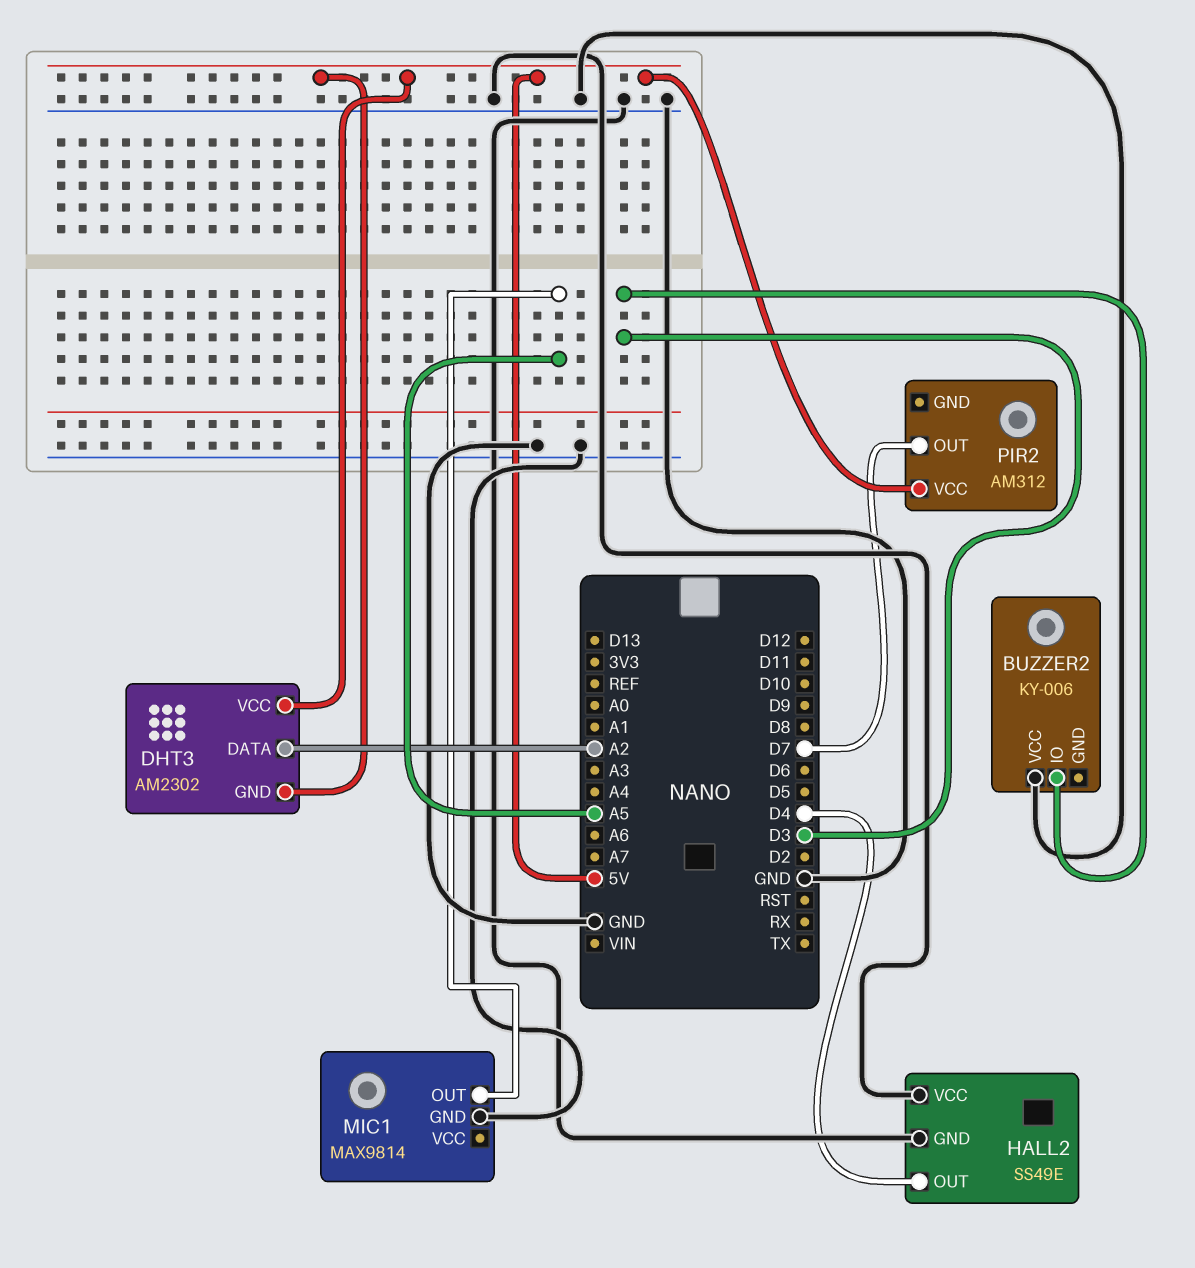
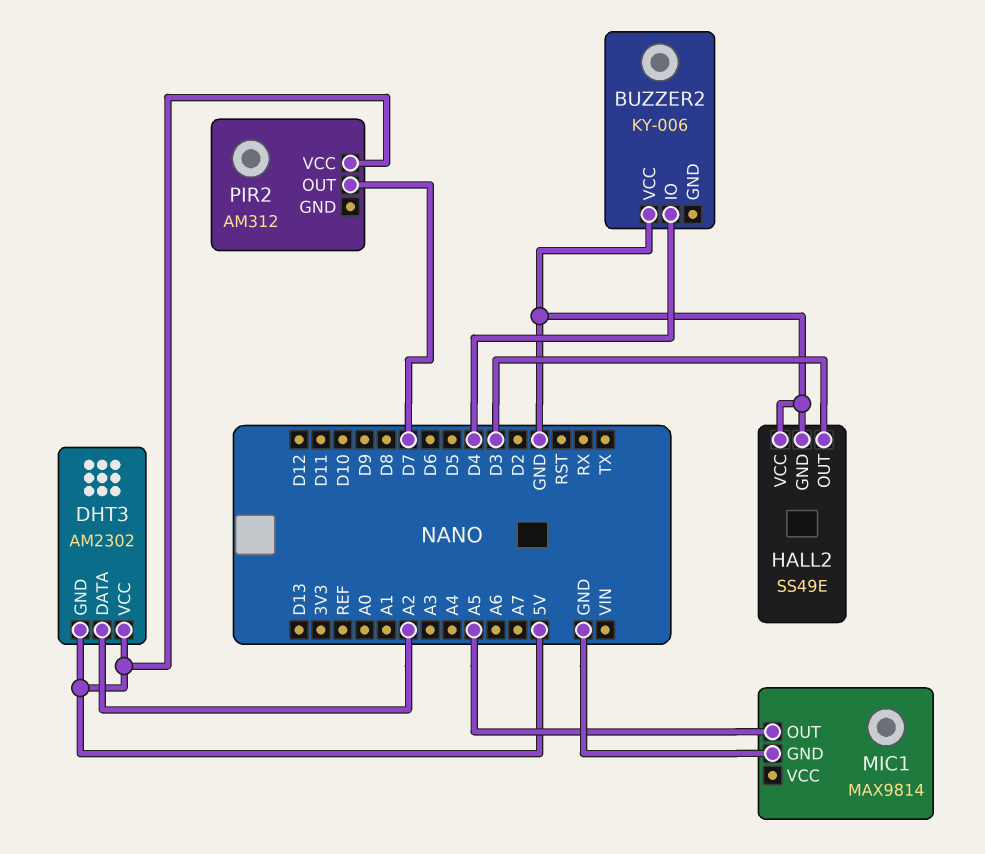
BUZZER2 pin IO: D3 -> D4
HALL2 pin OUT: D4 -> D3

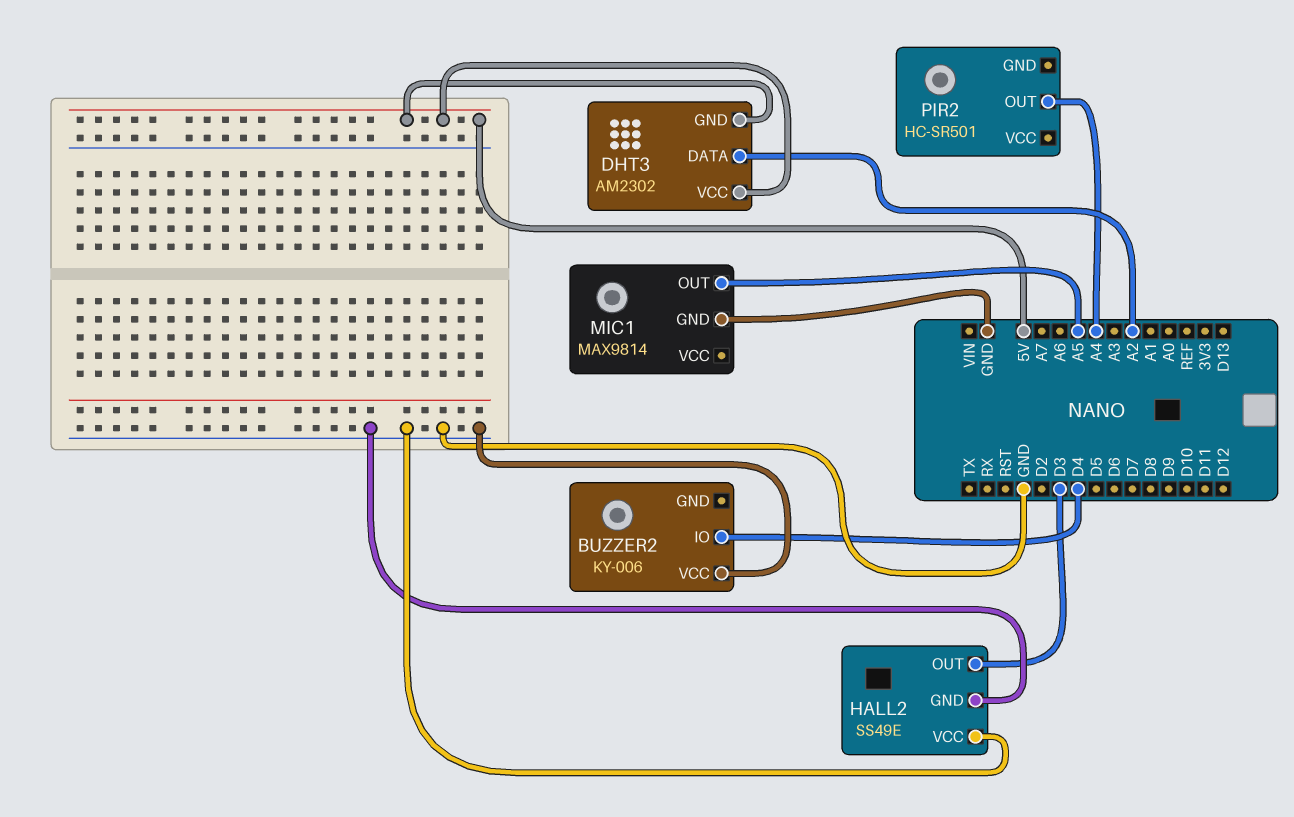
PIR2: AM312 -> HC-SR501
PIR2 pin OUT: D7 -> A4
PIR2 pin VCC: 5V -> none

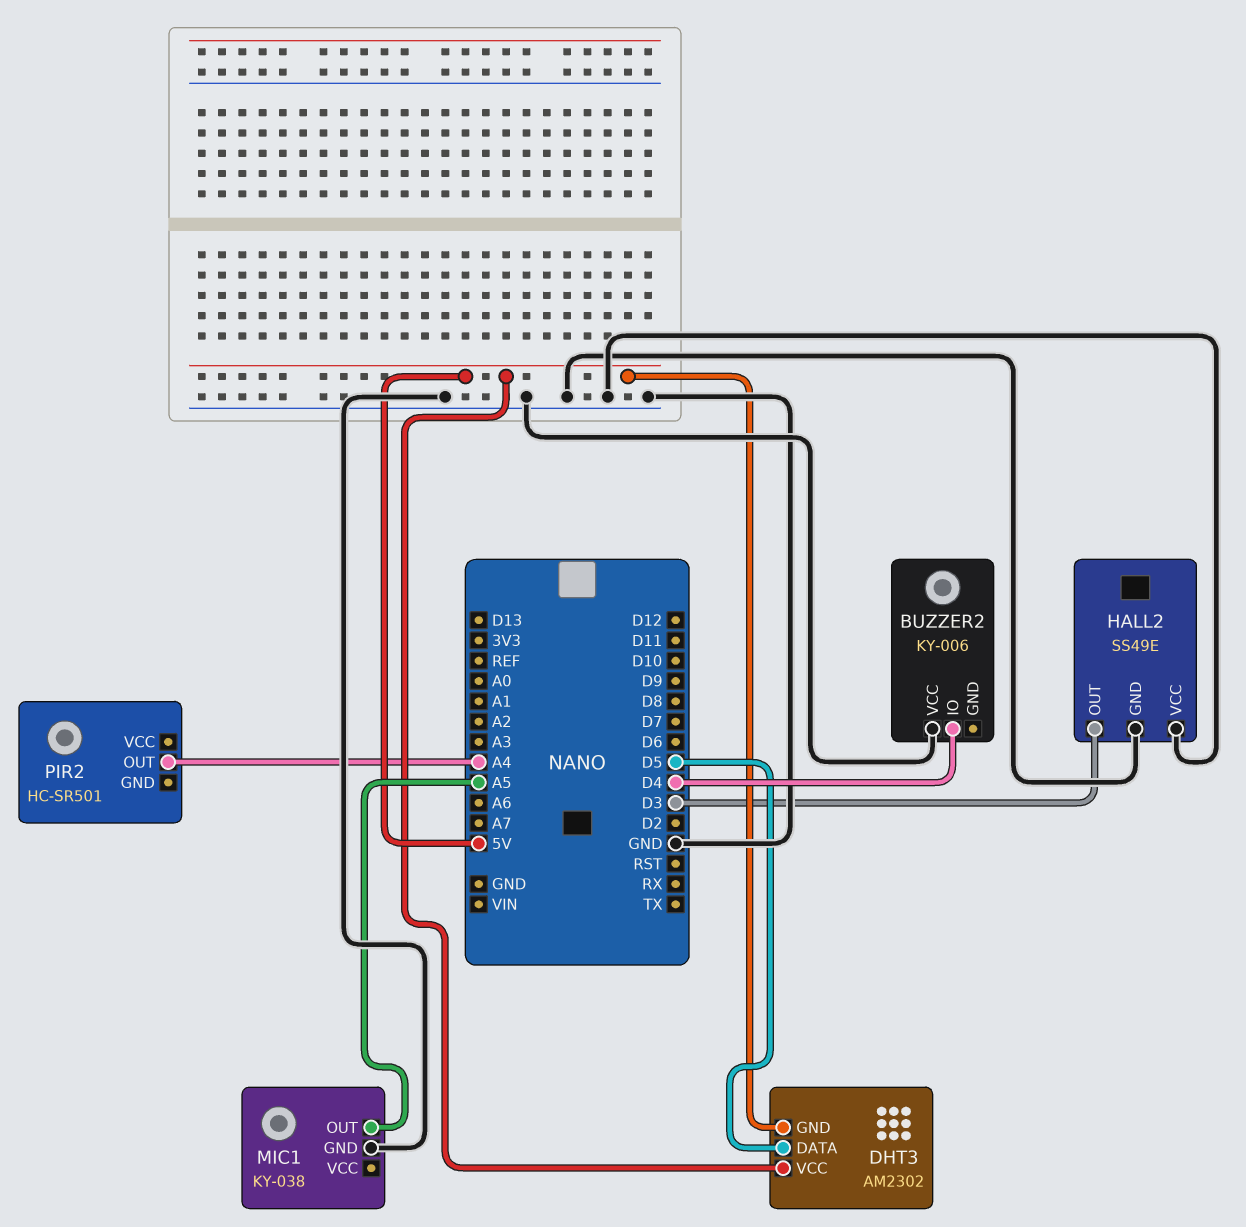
DHT3 pin DATA: A2 -> D5
MIC1: MAX9814 -> KY-038

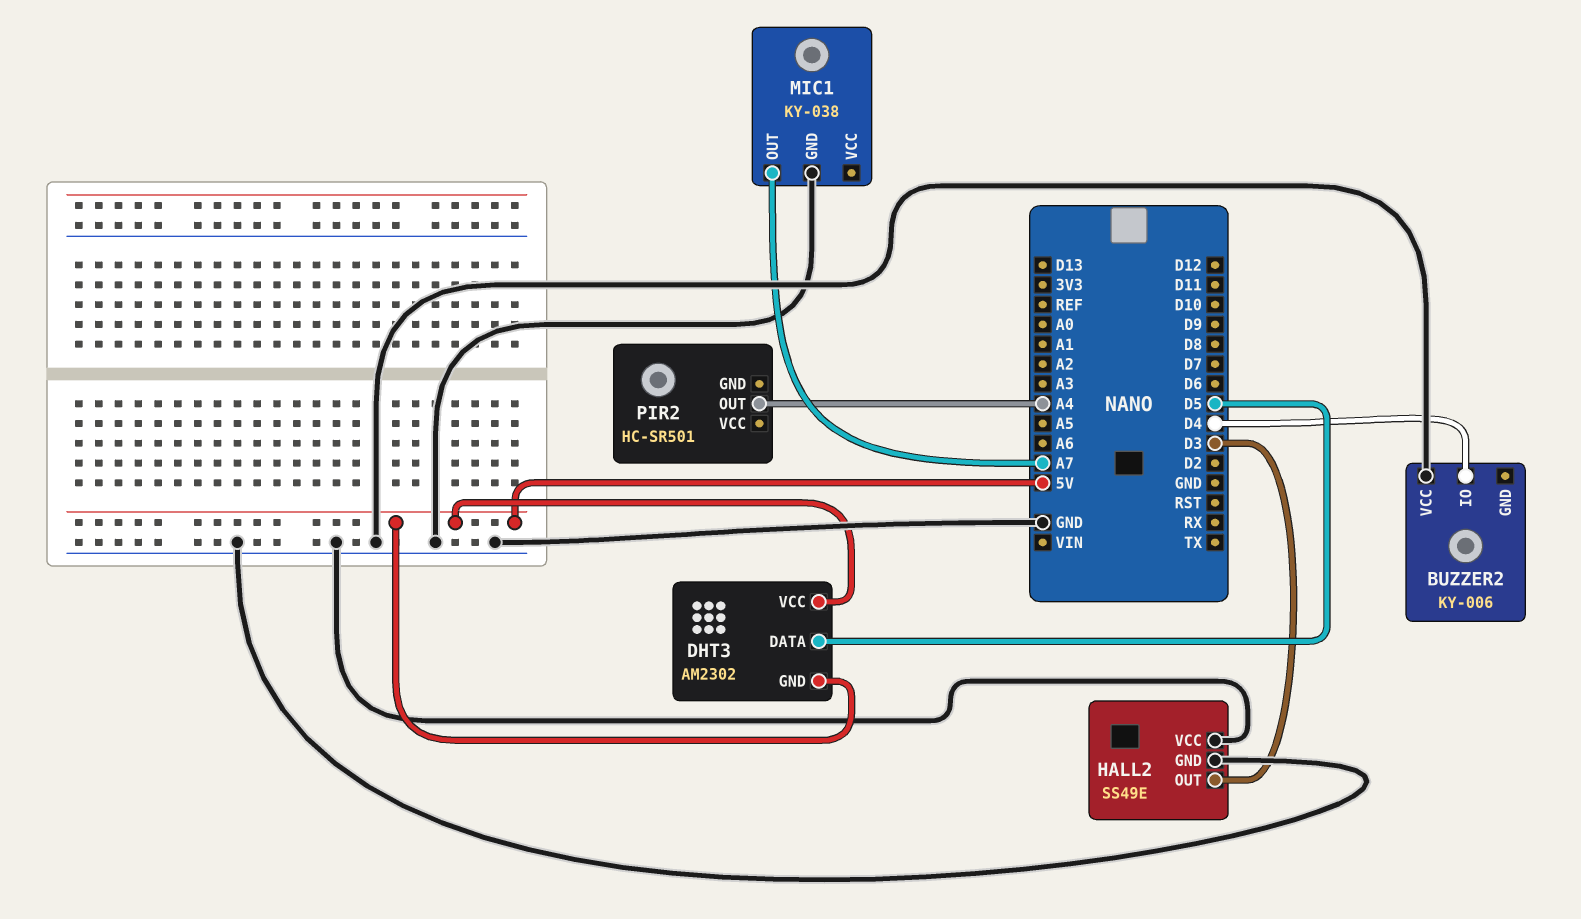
MIC1 pin OUT: A5 -> A7

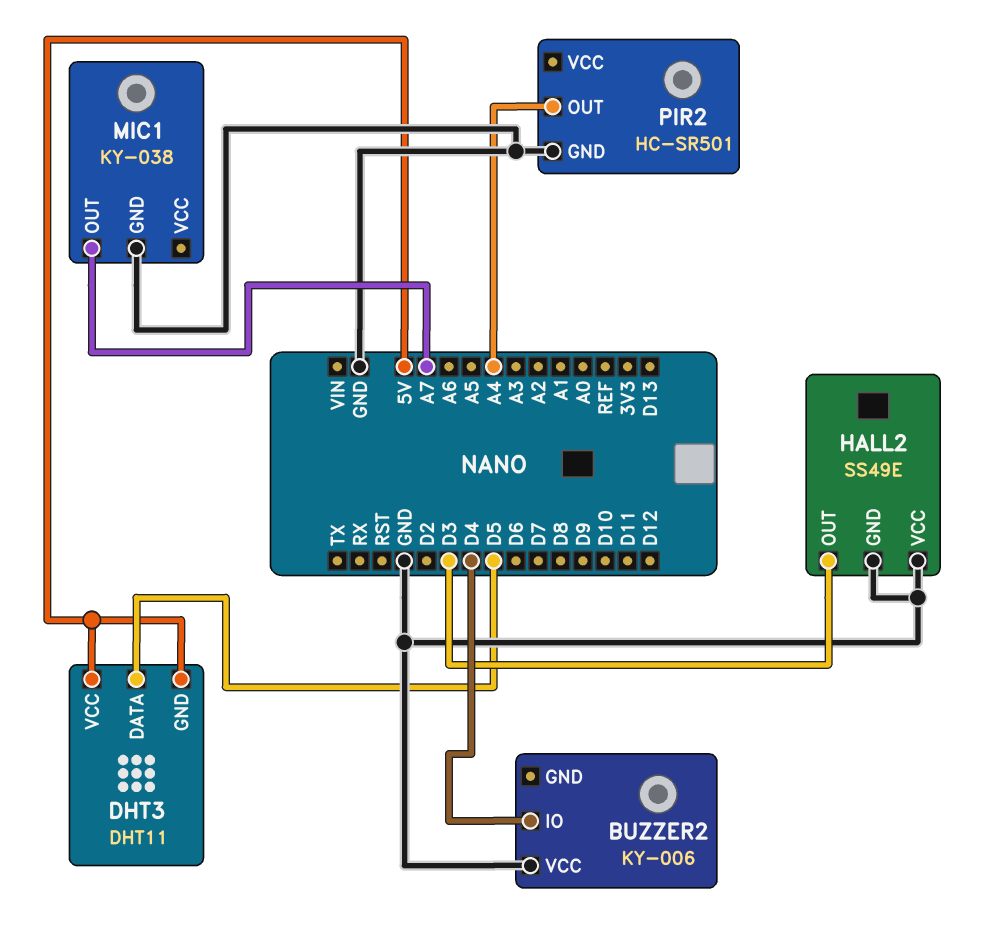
DHT3: AM2302 -> DHT11
PIR2 pin GND: none -> GND

